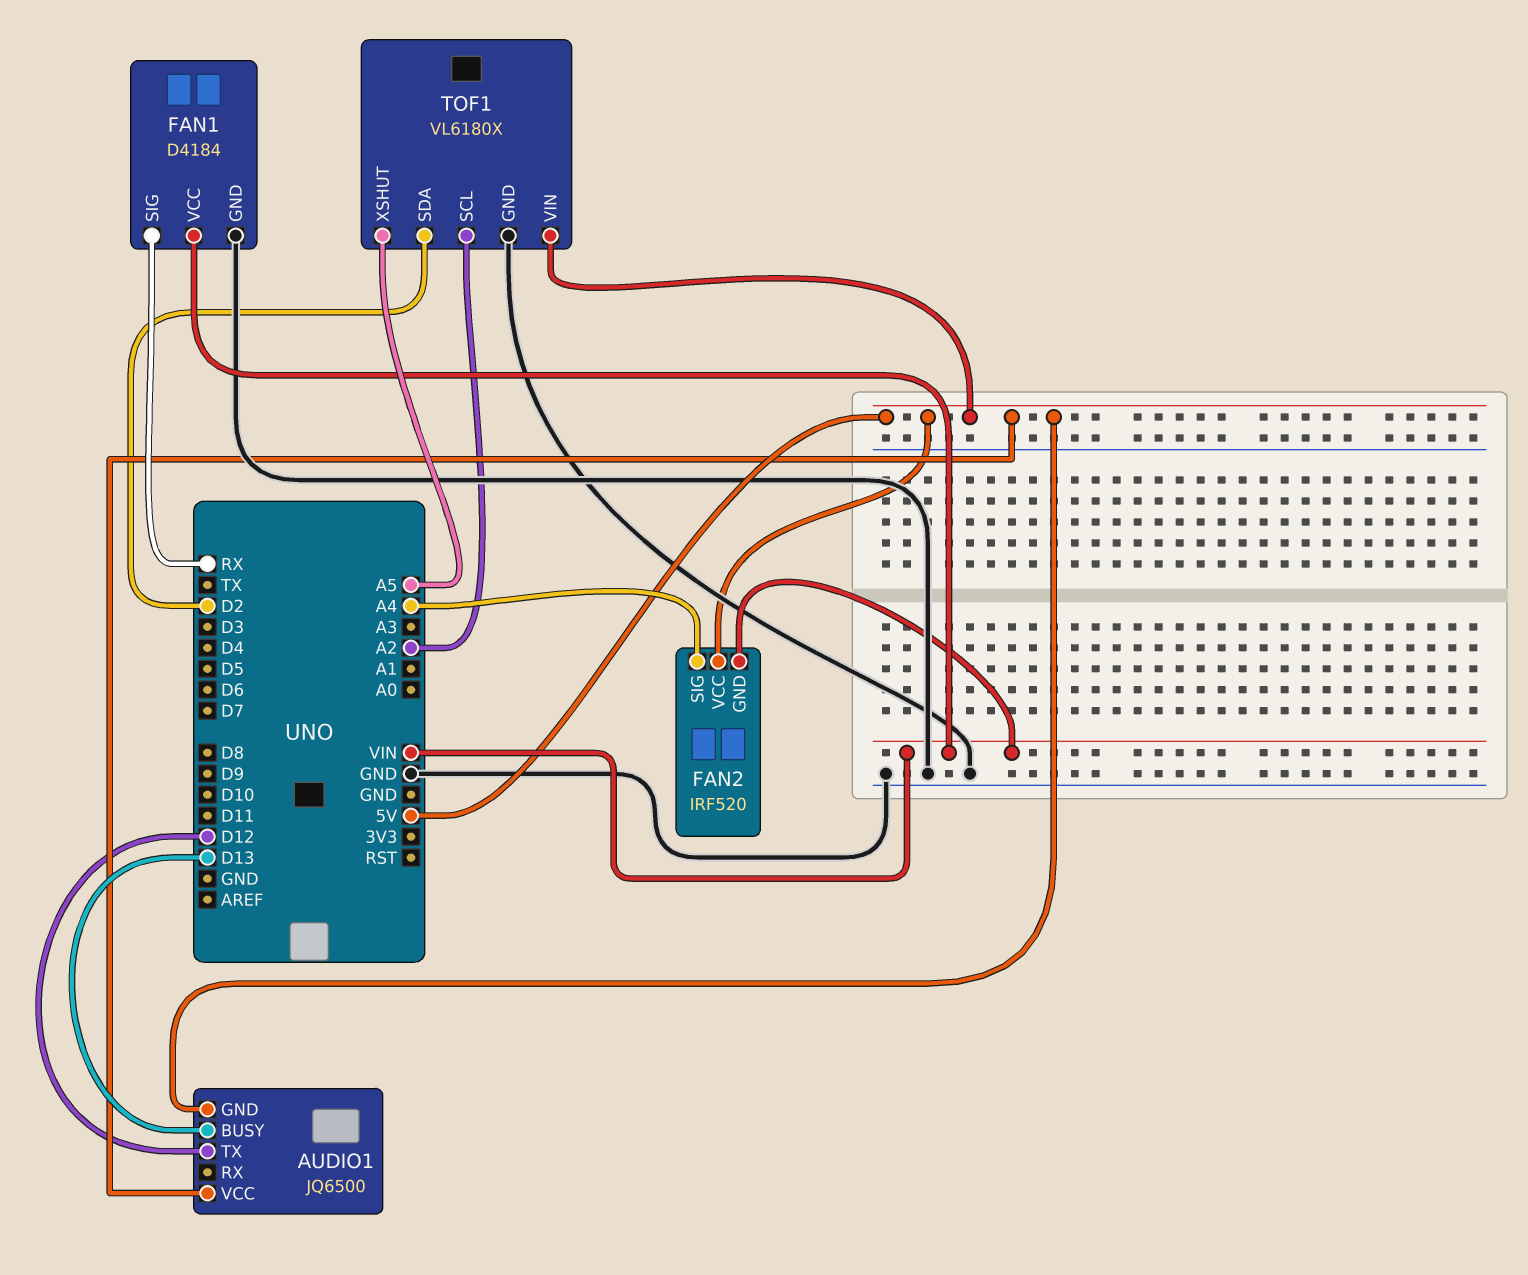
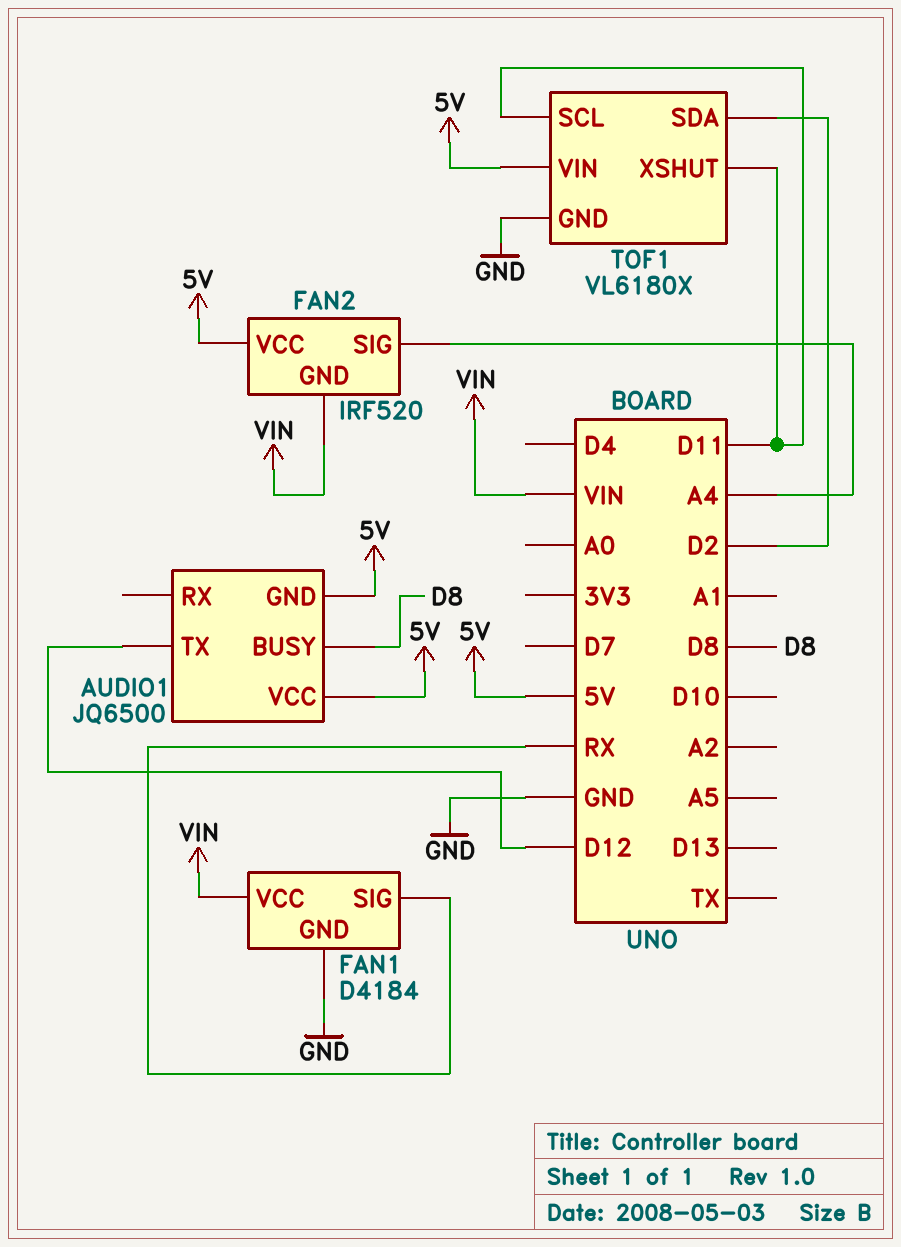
AUDIO1 pin BUSY: D13 -> D8
TOF1 pin SCL: A2 -> D11
TOF1 pin XSHUT: A5 -> D11

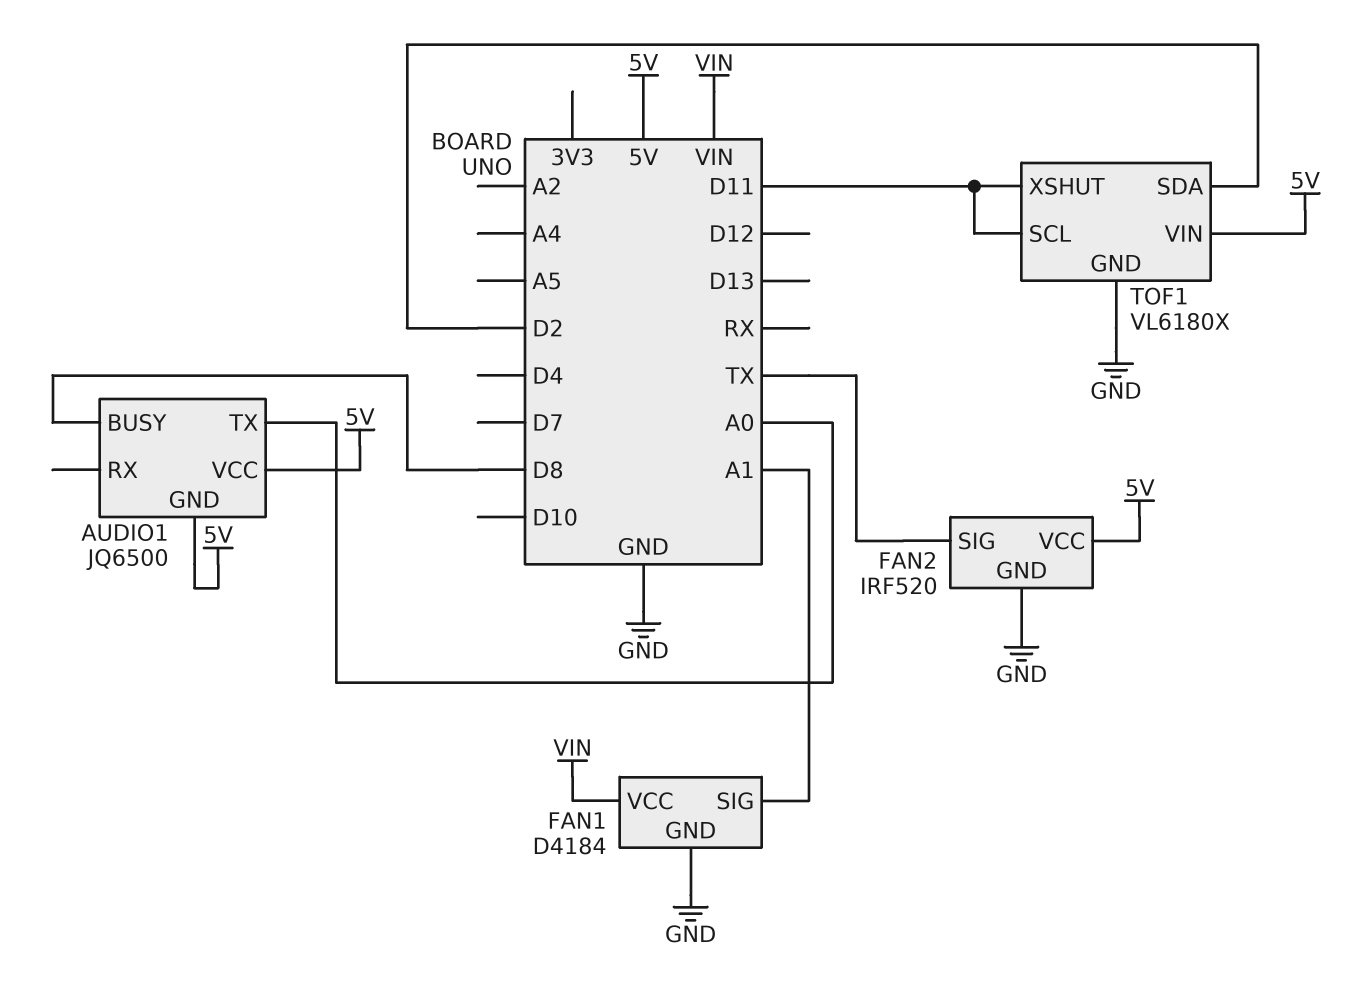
AUDIO1 pin TX: D12 -> A0
FAN1 pin SIG: RX -> A1
FAN2 pin GND: VIN -> GND
FAN2 pin SIG: A4 -> TX

